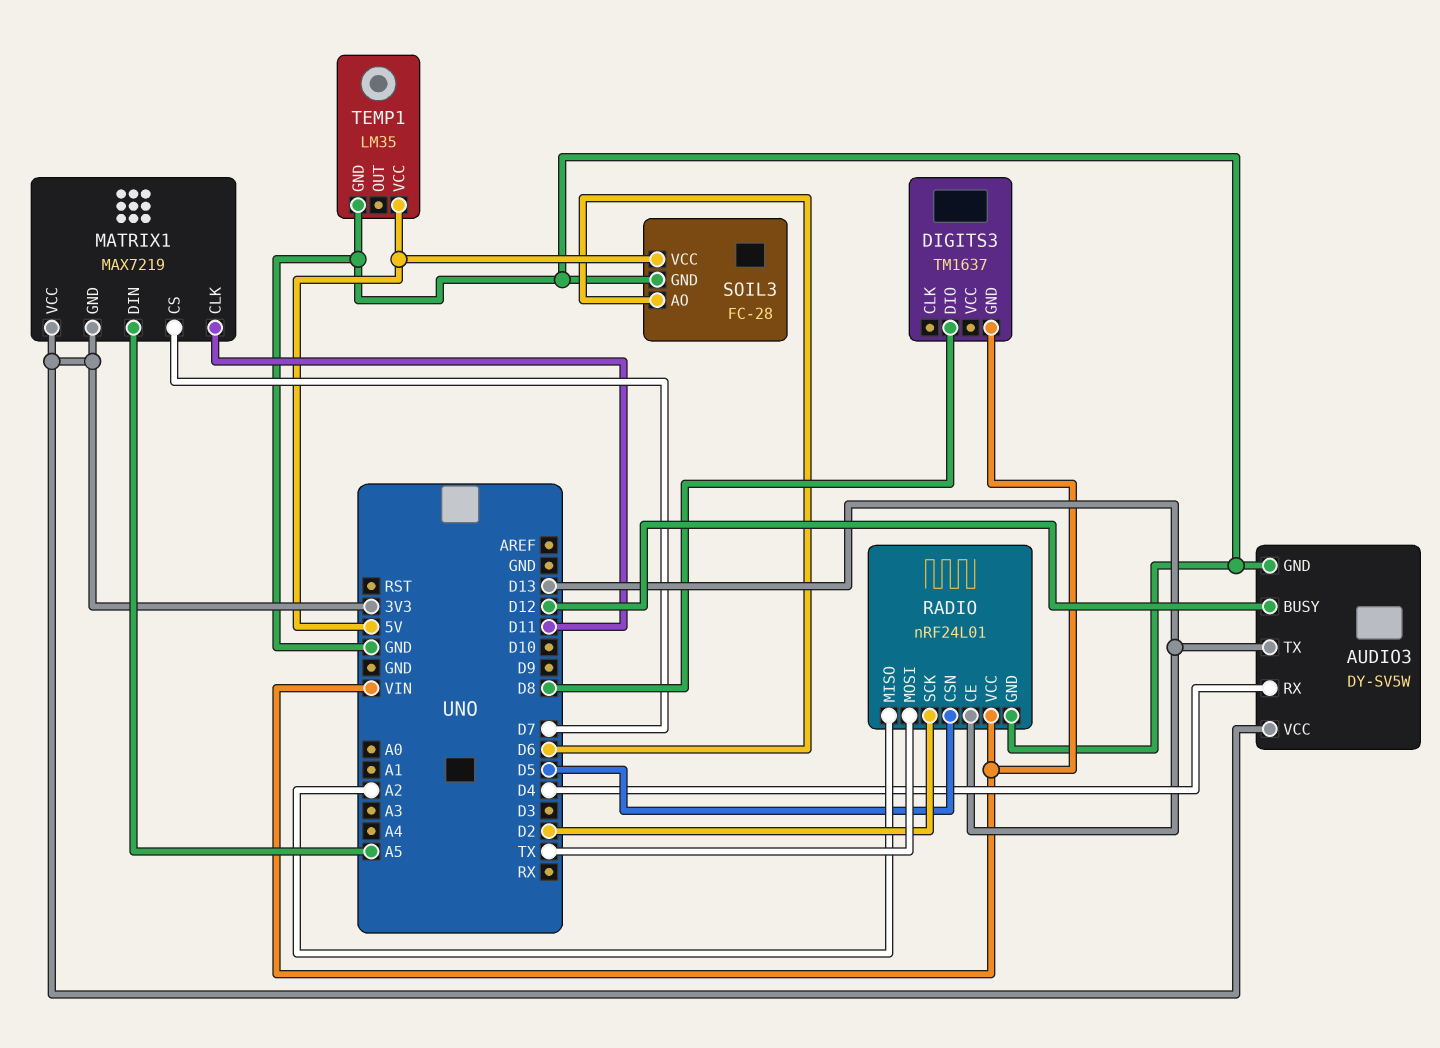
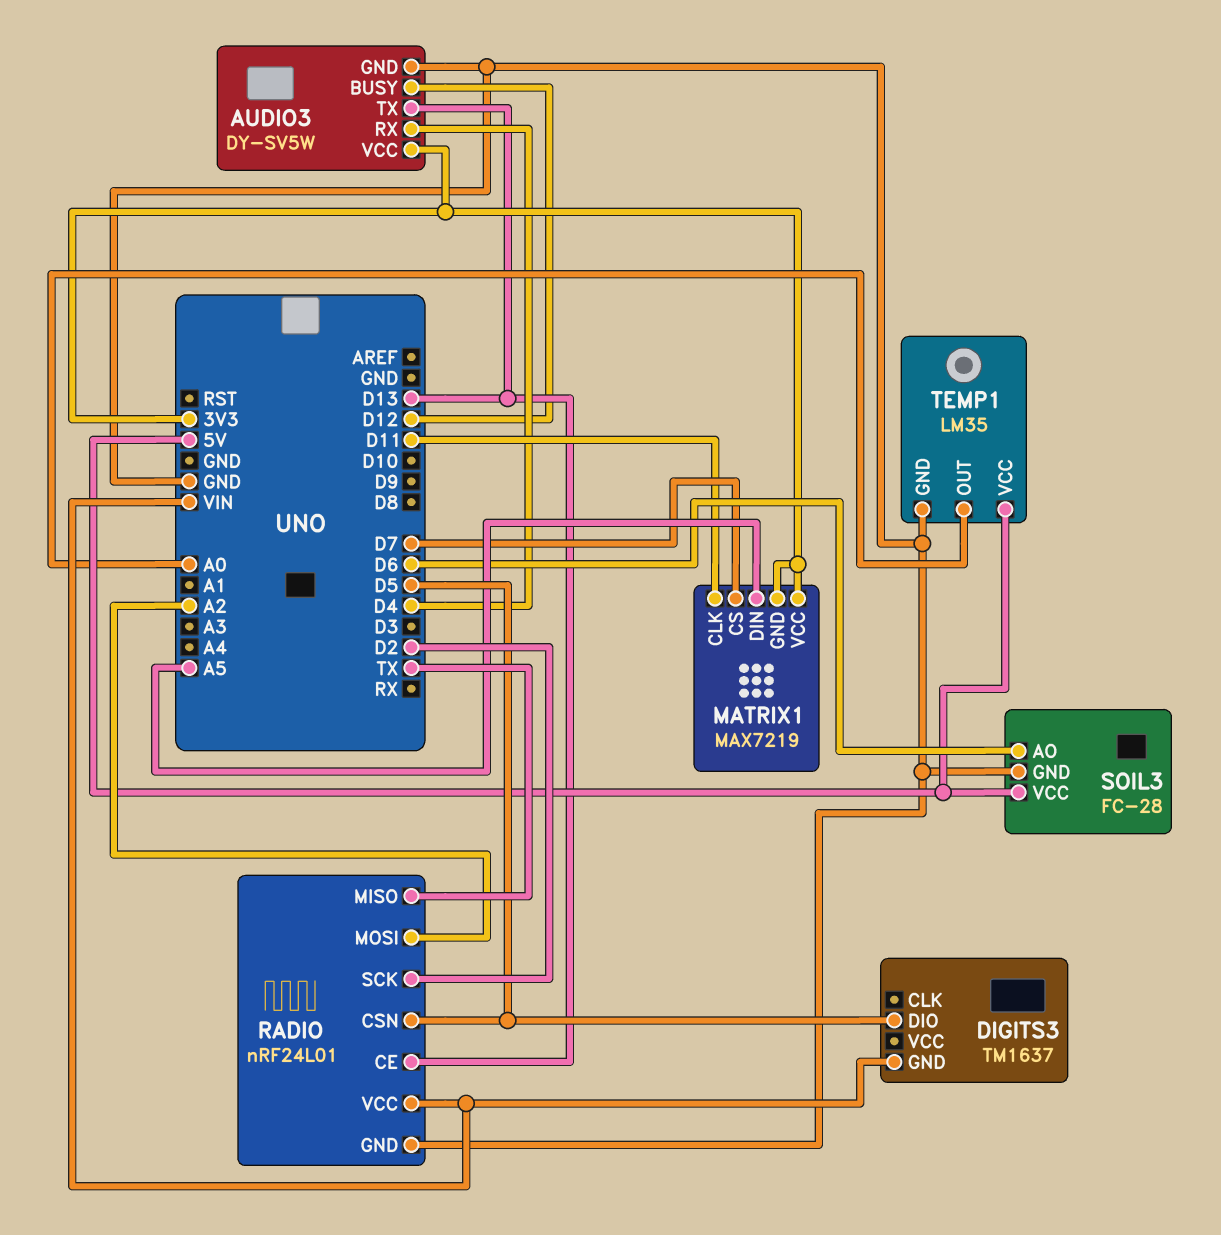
DIGITS3 pin DIO: D8 -> D5
RADIO pin MISO: A2 -> TX
RADIO pin MOSI: TX -> A2
TEMP1 pin OUT: none -> A0

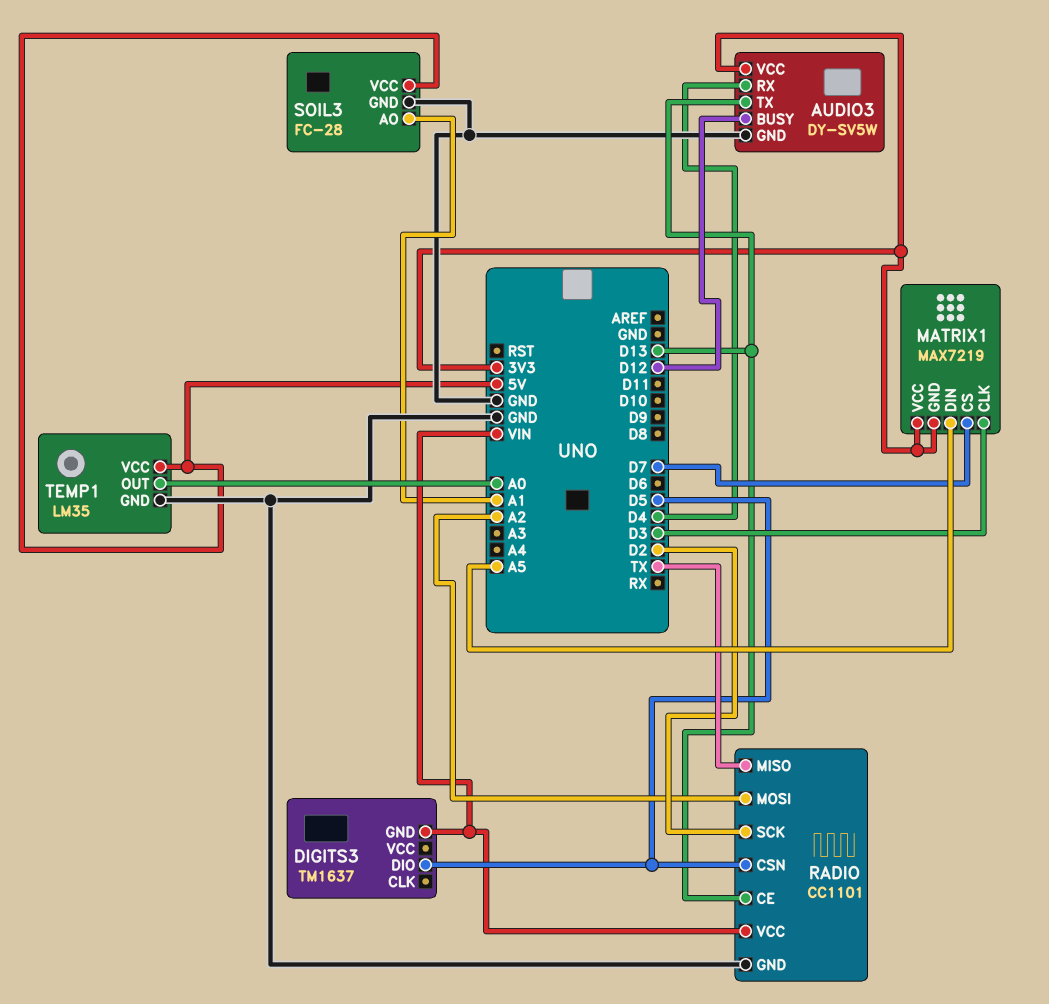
MATRIX1 pin CLK: D11 -> D3
RADIO: nRF24L01 -> CC1101
SOIL3 pin AO: D6 -> A1

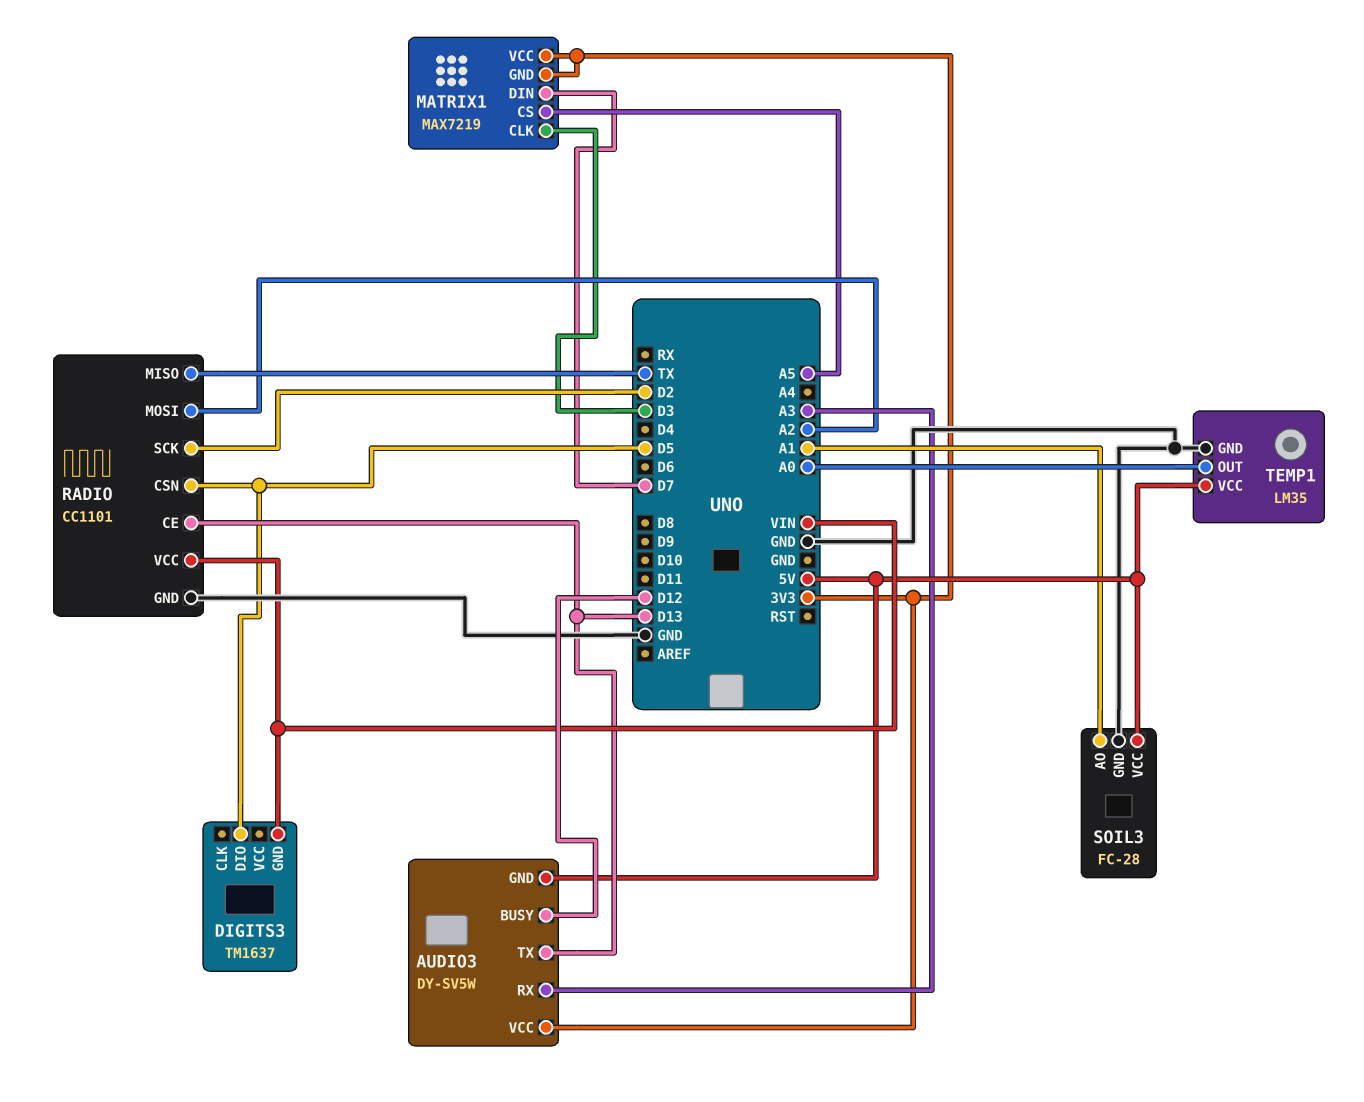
AUDIO3 pin GND: GND -> 5V
AUDIO3 pin RX: D4 -> A3
MATRIX1 pin CS: D7 -> A5
MATRIX1 pin DIN: A5 -> D7

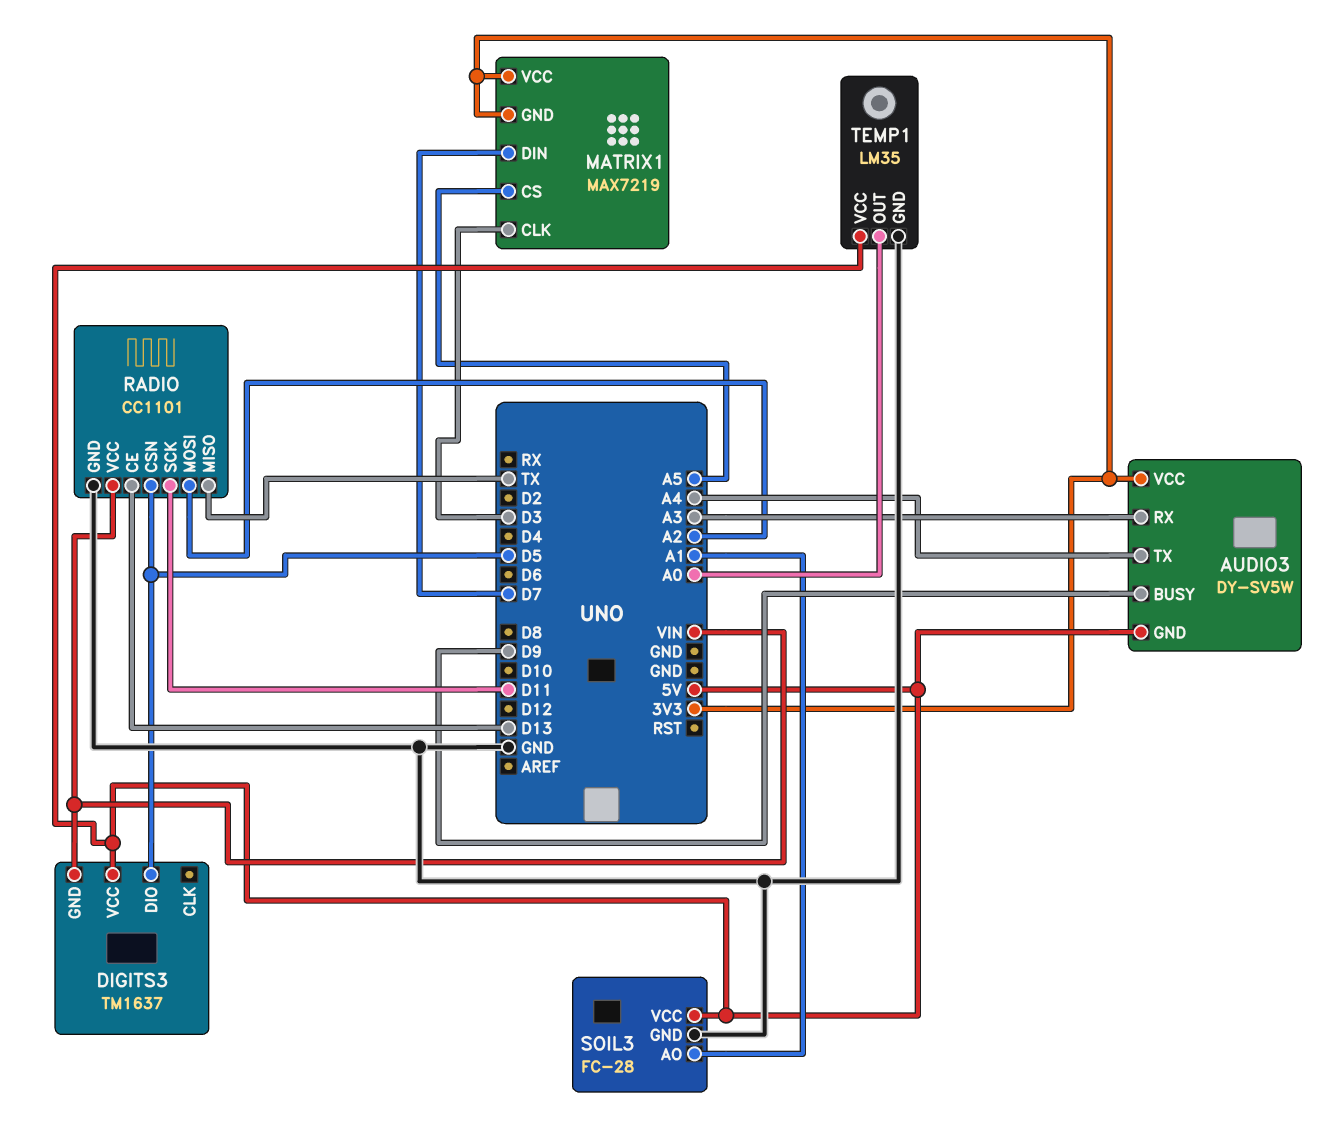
AUDIO3 pin BUSY: D12 -> D9
AUDIO3 pin TX: D13 -> A4
DIGITS3 pin VCC: none -> 5V
RADIO pin SCK: D2 -> D11

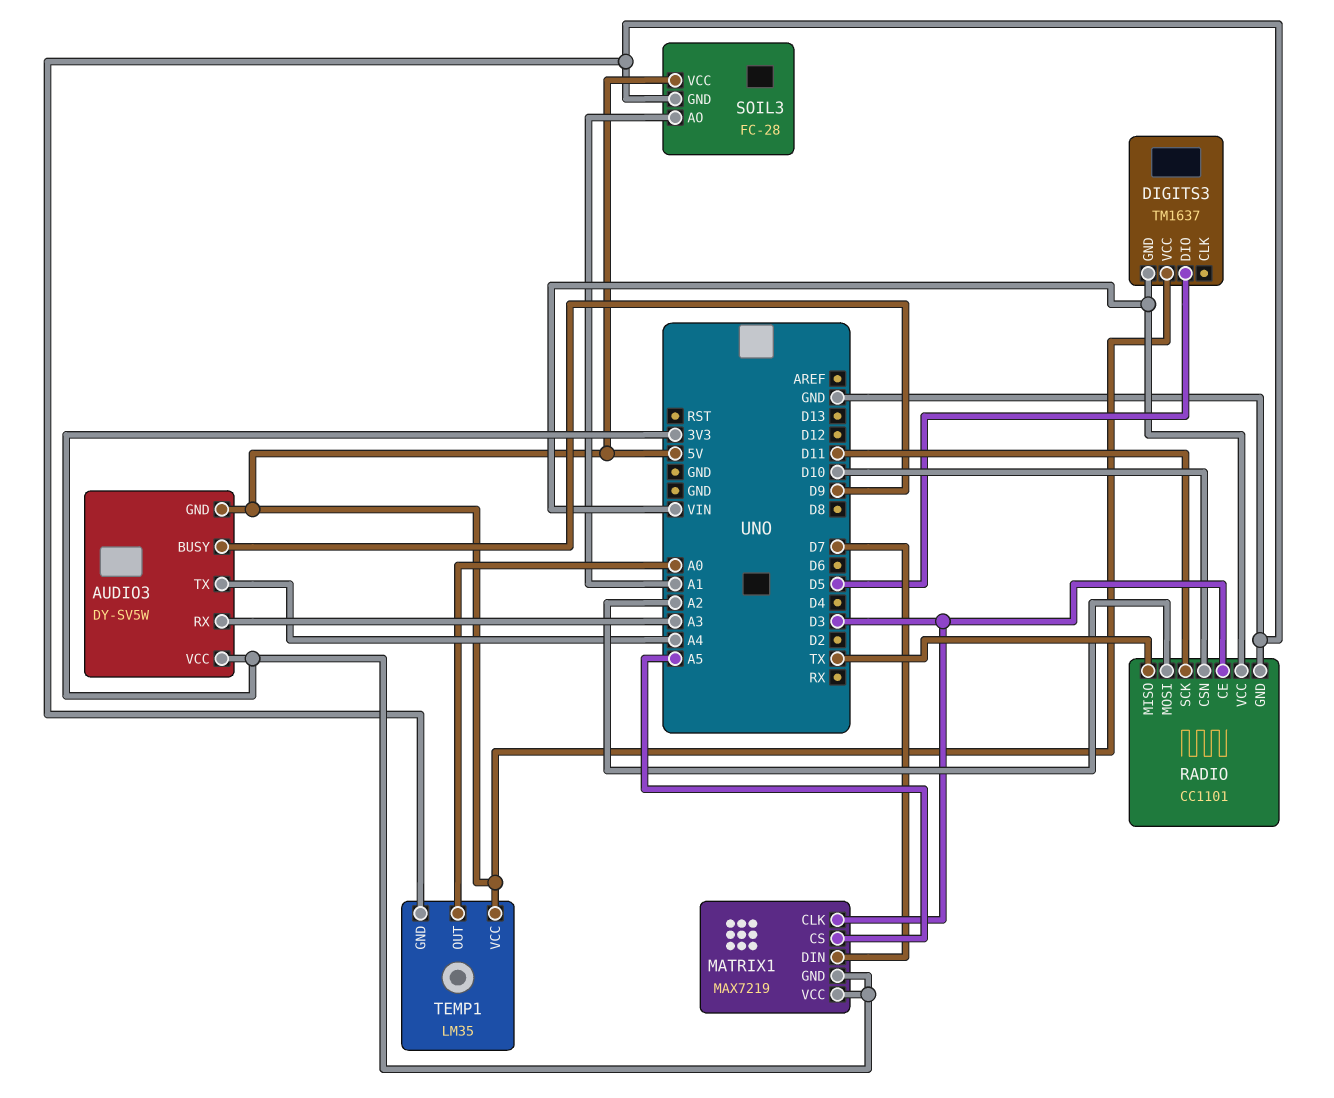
RADIO pin CE: D13 -> D3
RADIO pin CSN: D5 -> D10

